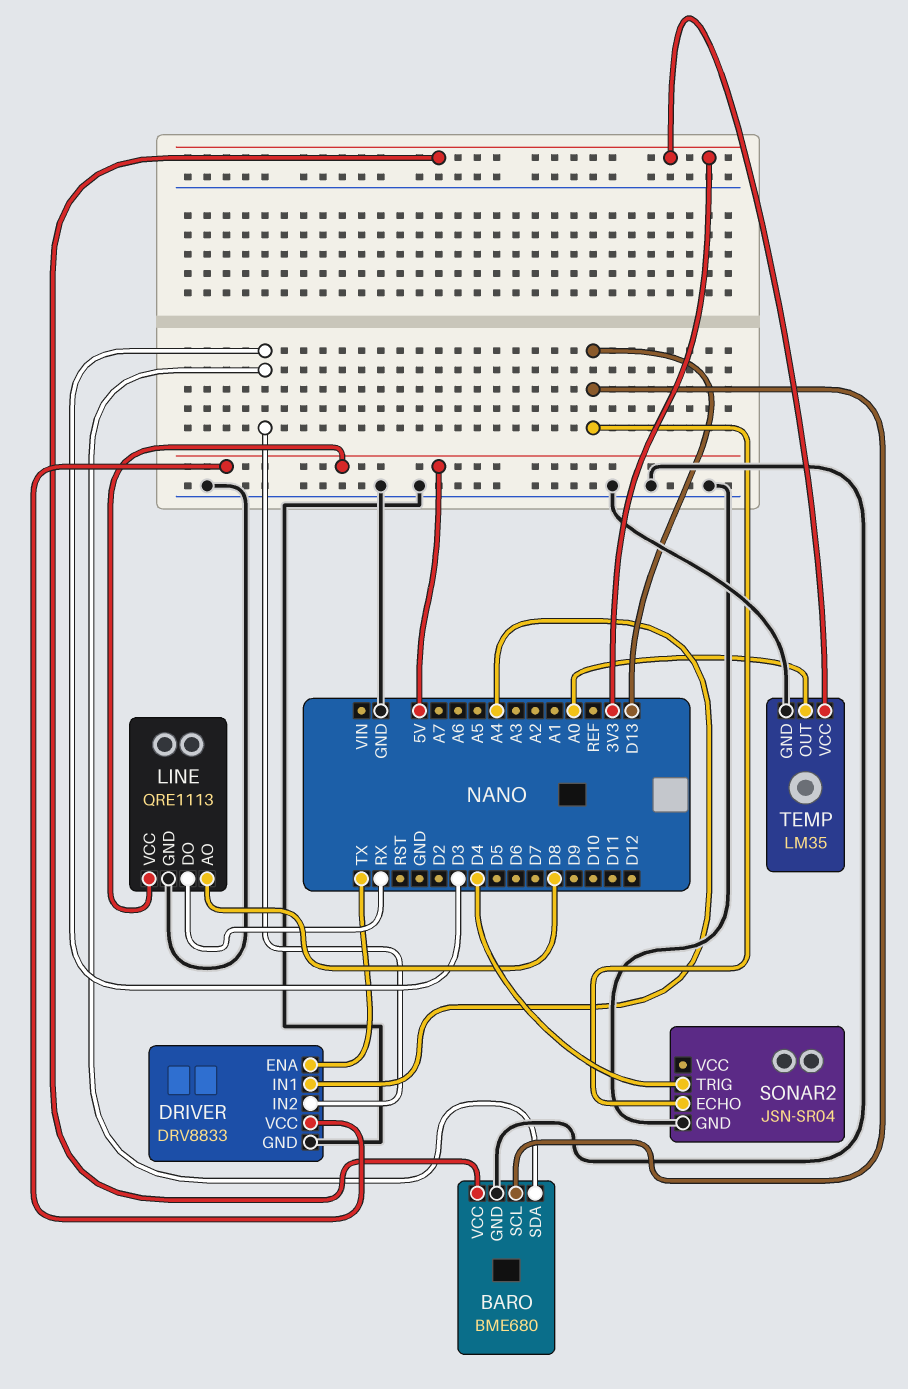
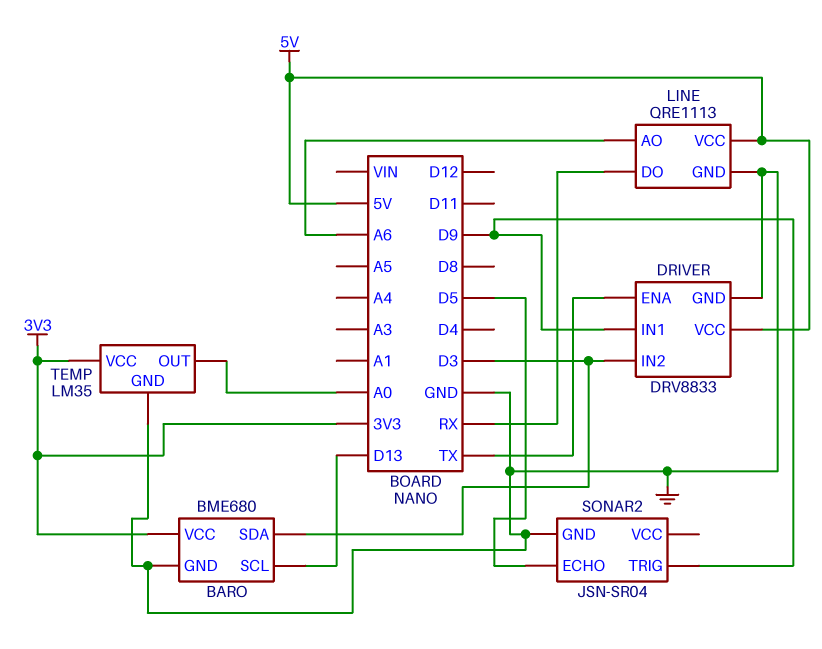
DRIVER pin IN1: A4 -> D9
LINE pin AO: D8 -> A6
SONAR2 pin ECHO: D13 -> D5
SONAR2 pin TRIG: D4 -> D9

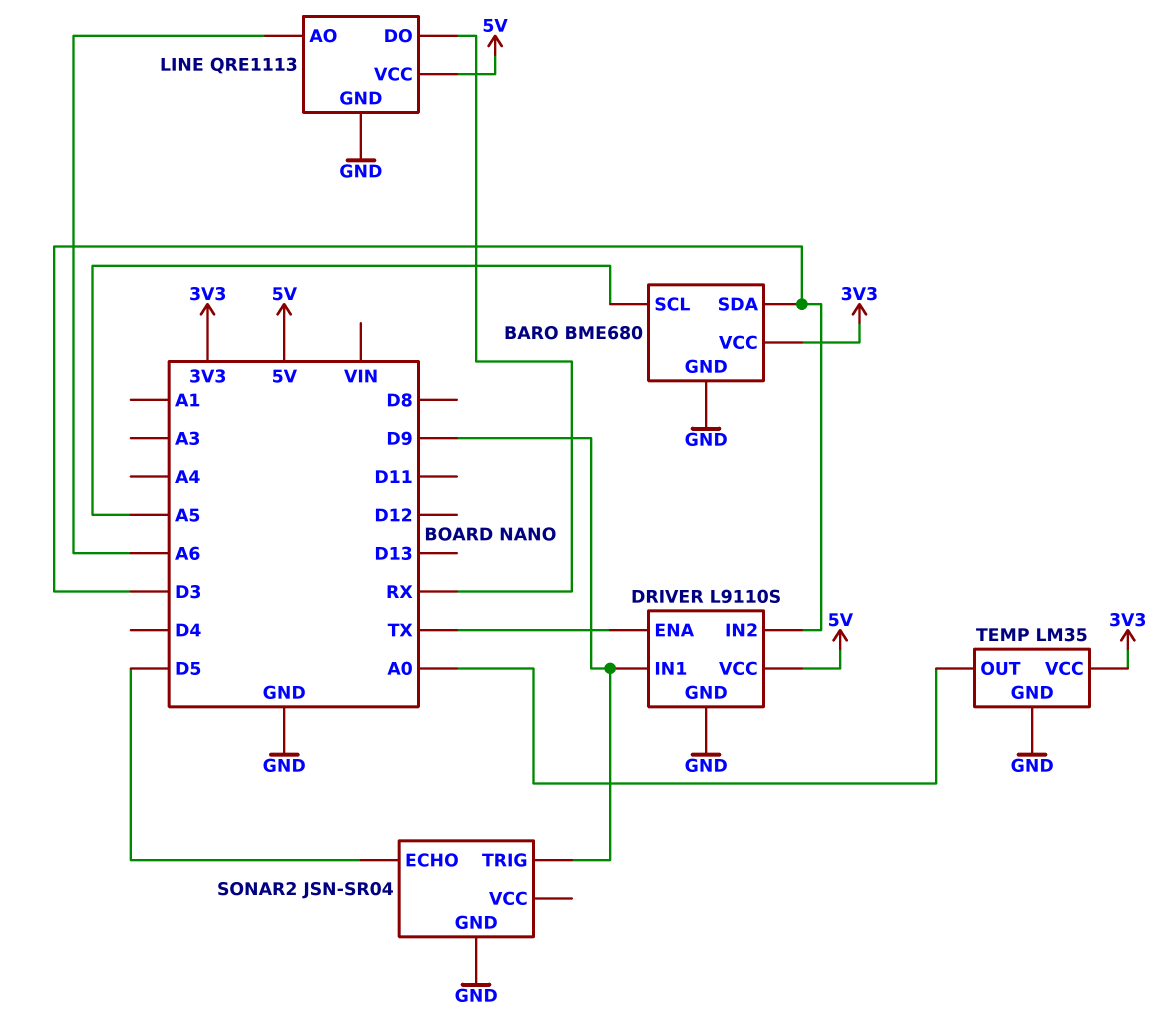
BARO pin SCL: D13 -> A5
DRIVER: DRV8833 -> L9110S

